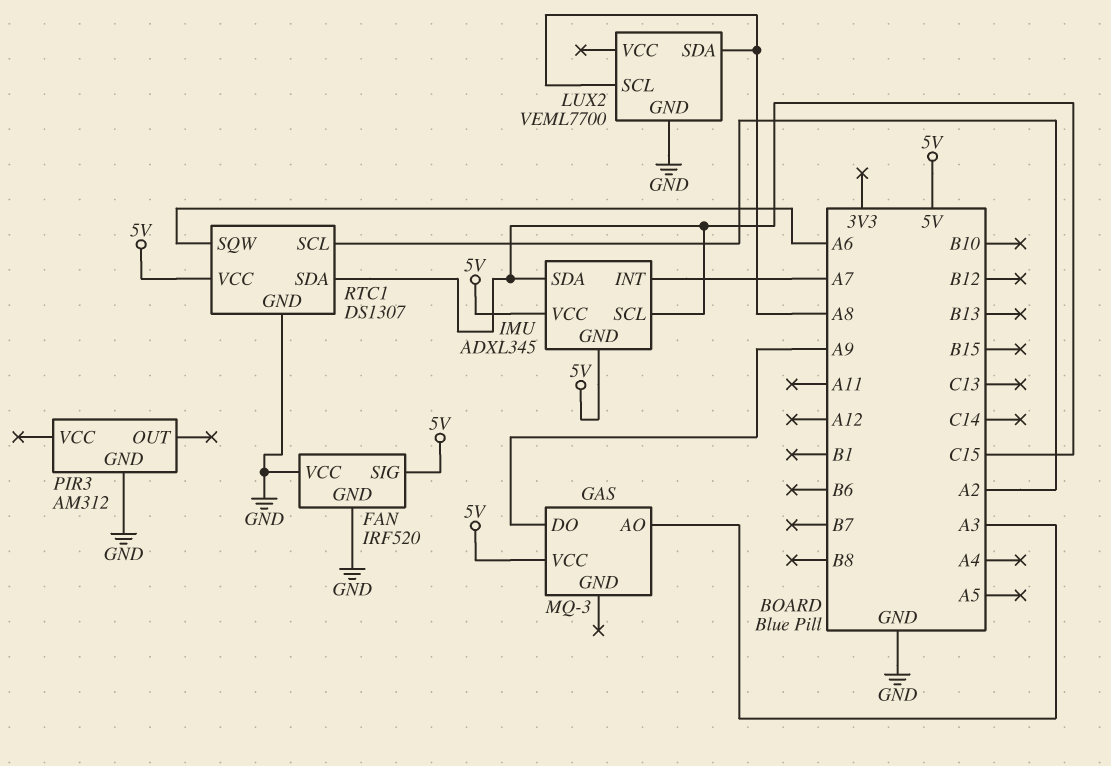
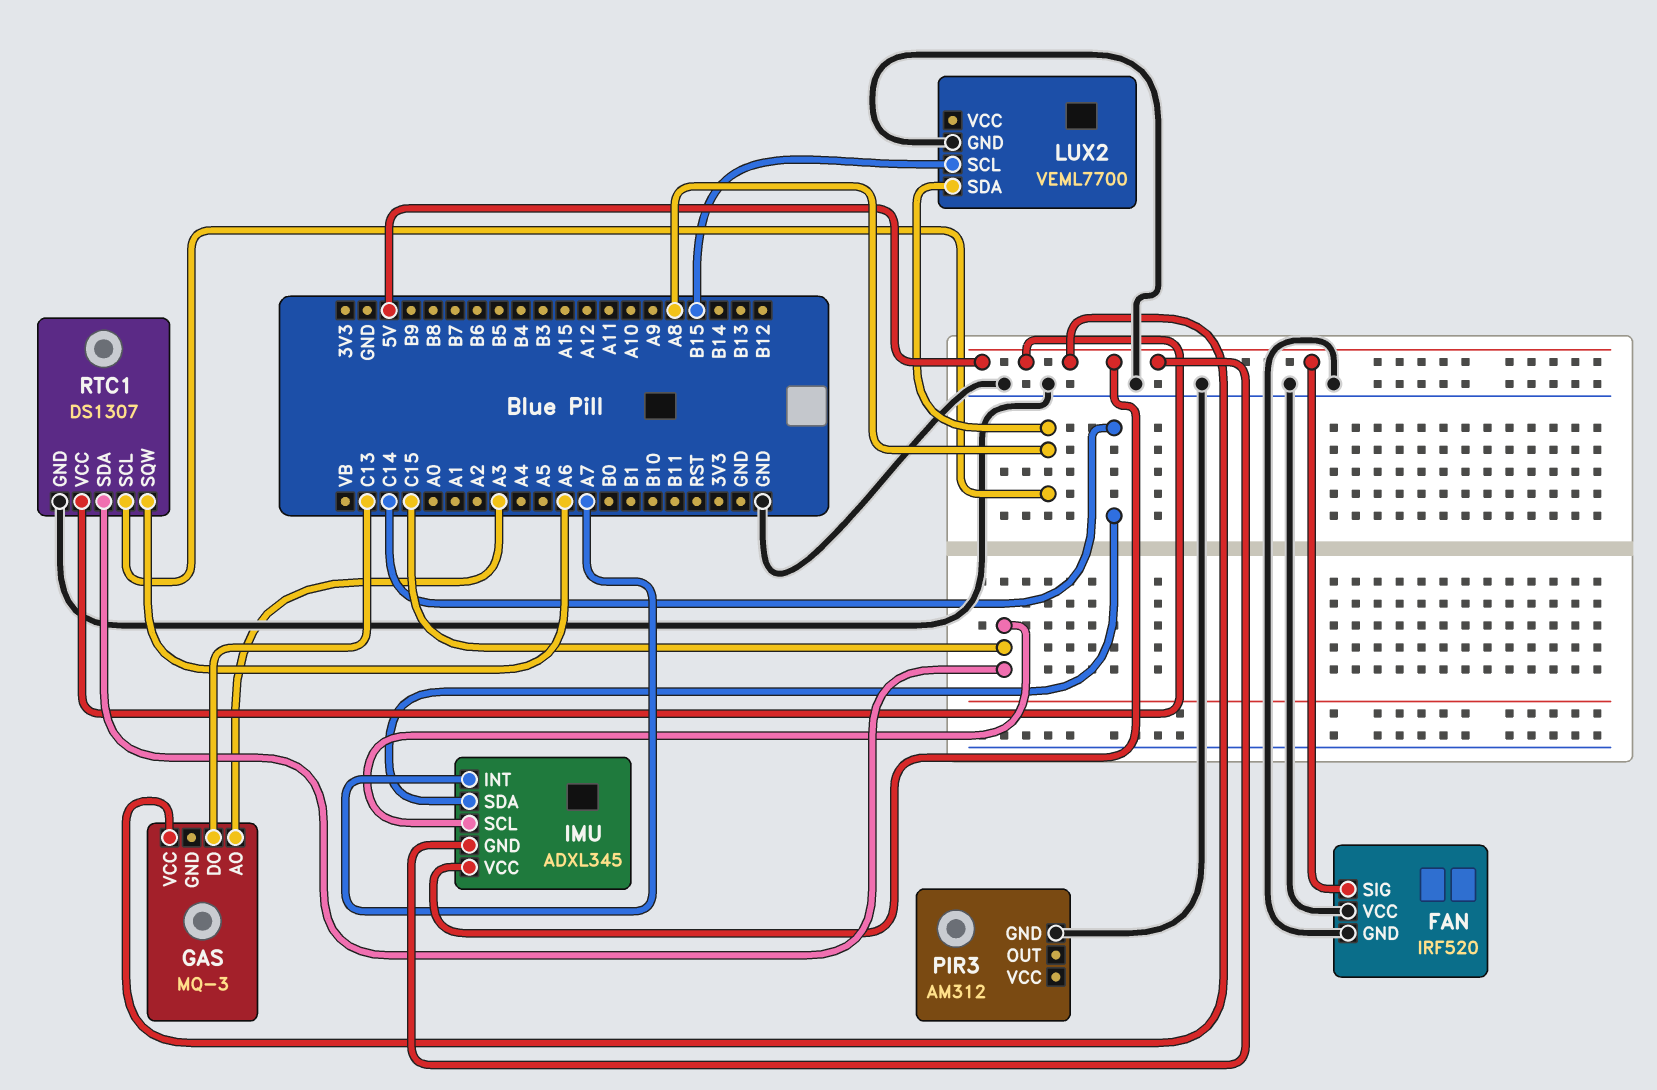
GAS pin DO: A9 -> C13
IMU pin SDA: C15 -> C14
LUX2 pin SCL: A8 -> B15
RTC1 pin SCL: A2 -> A8

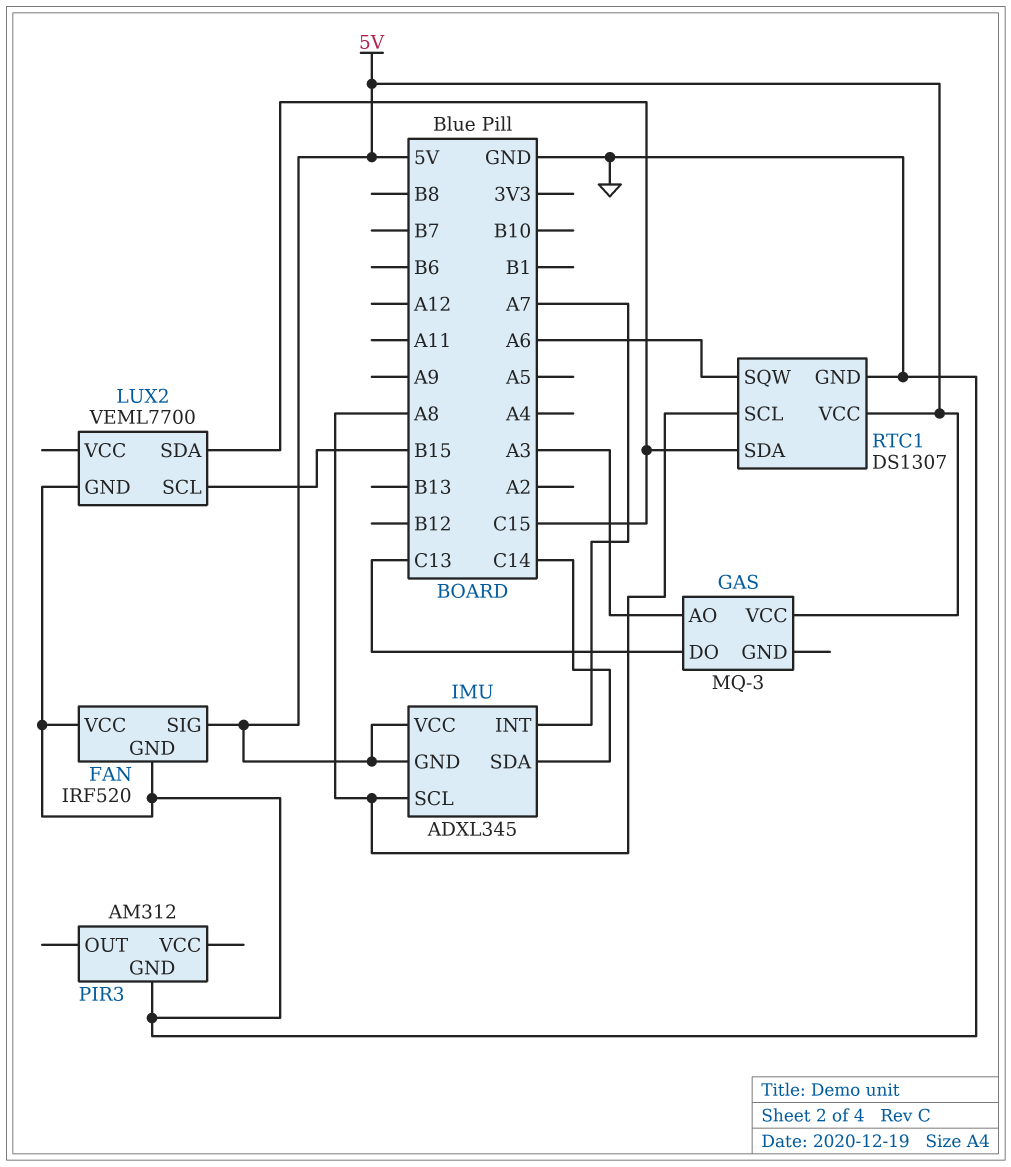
IMU pin SCL: C15 -> A8
LUX2 pin SDA: A8 -> C15

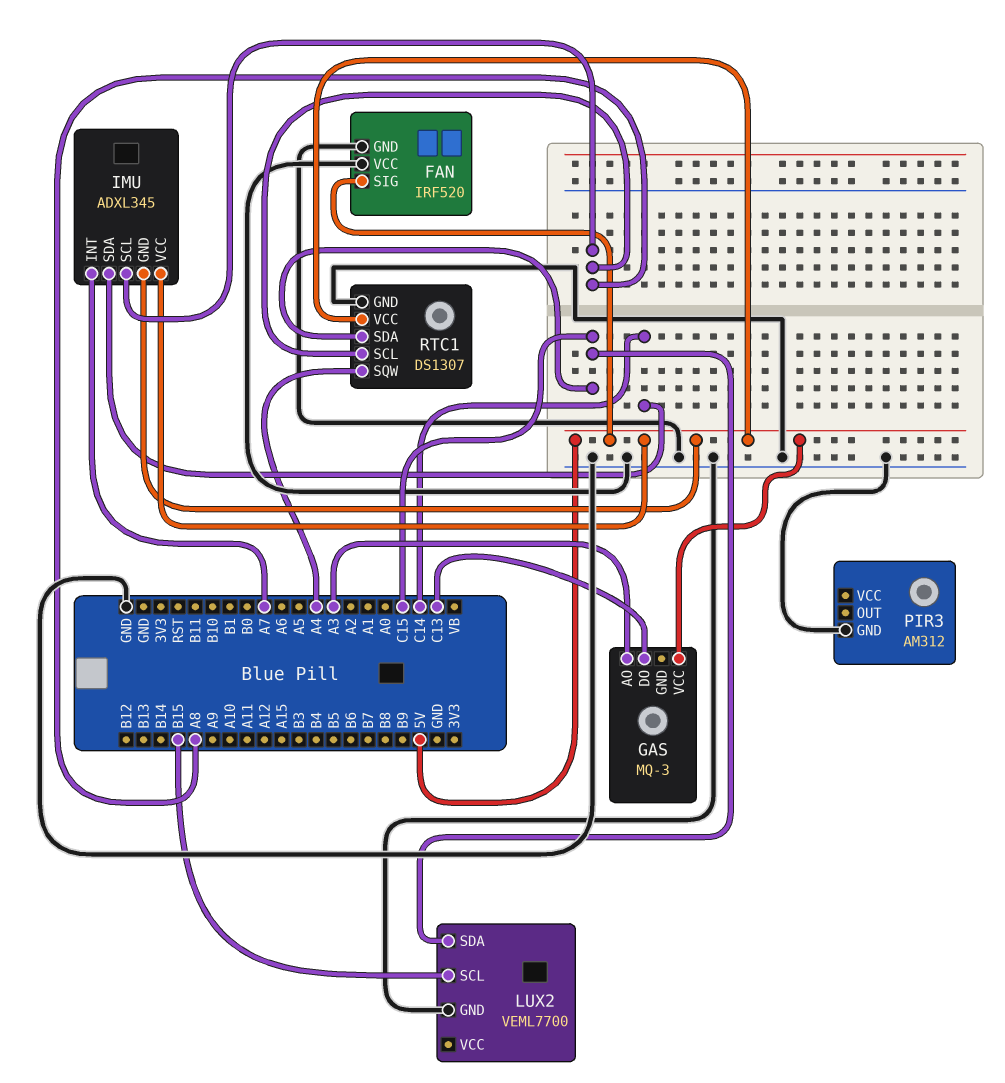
RTC1 pin SQW: A6 -> A4

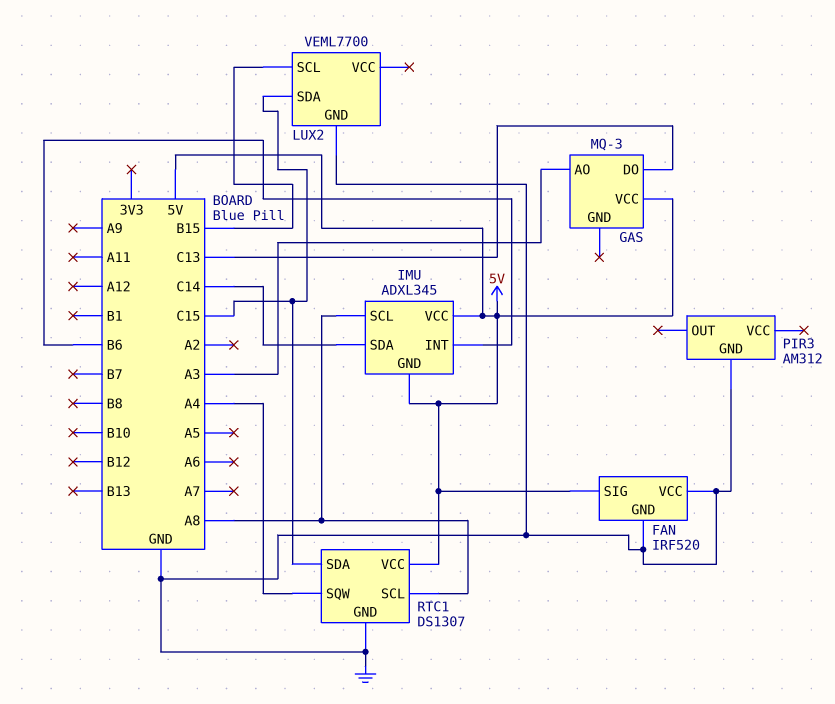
IMU pin INT: A7 -> B6

